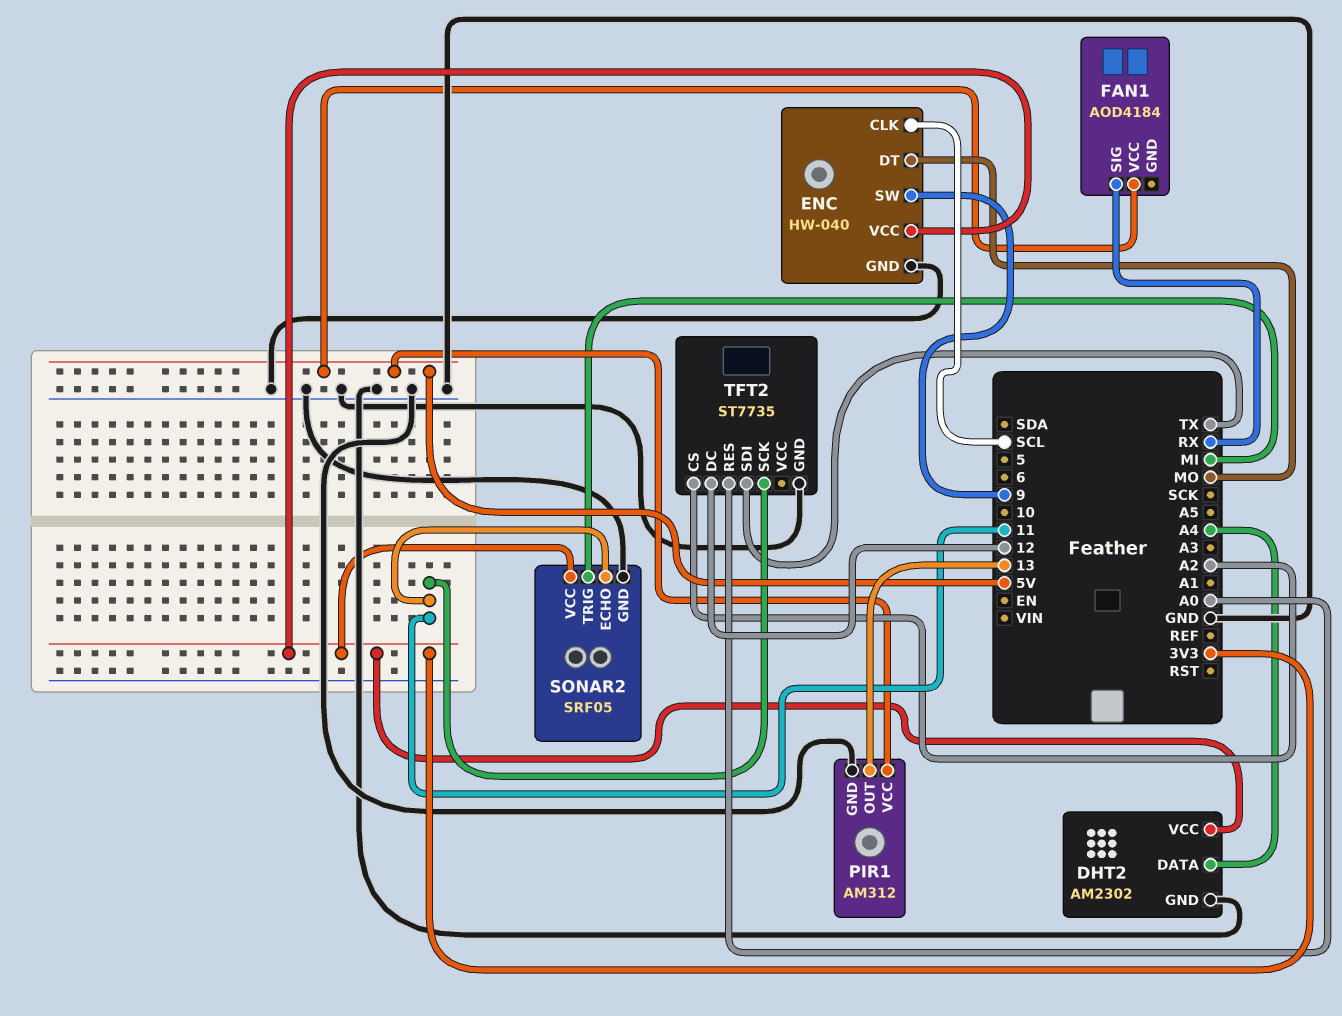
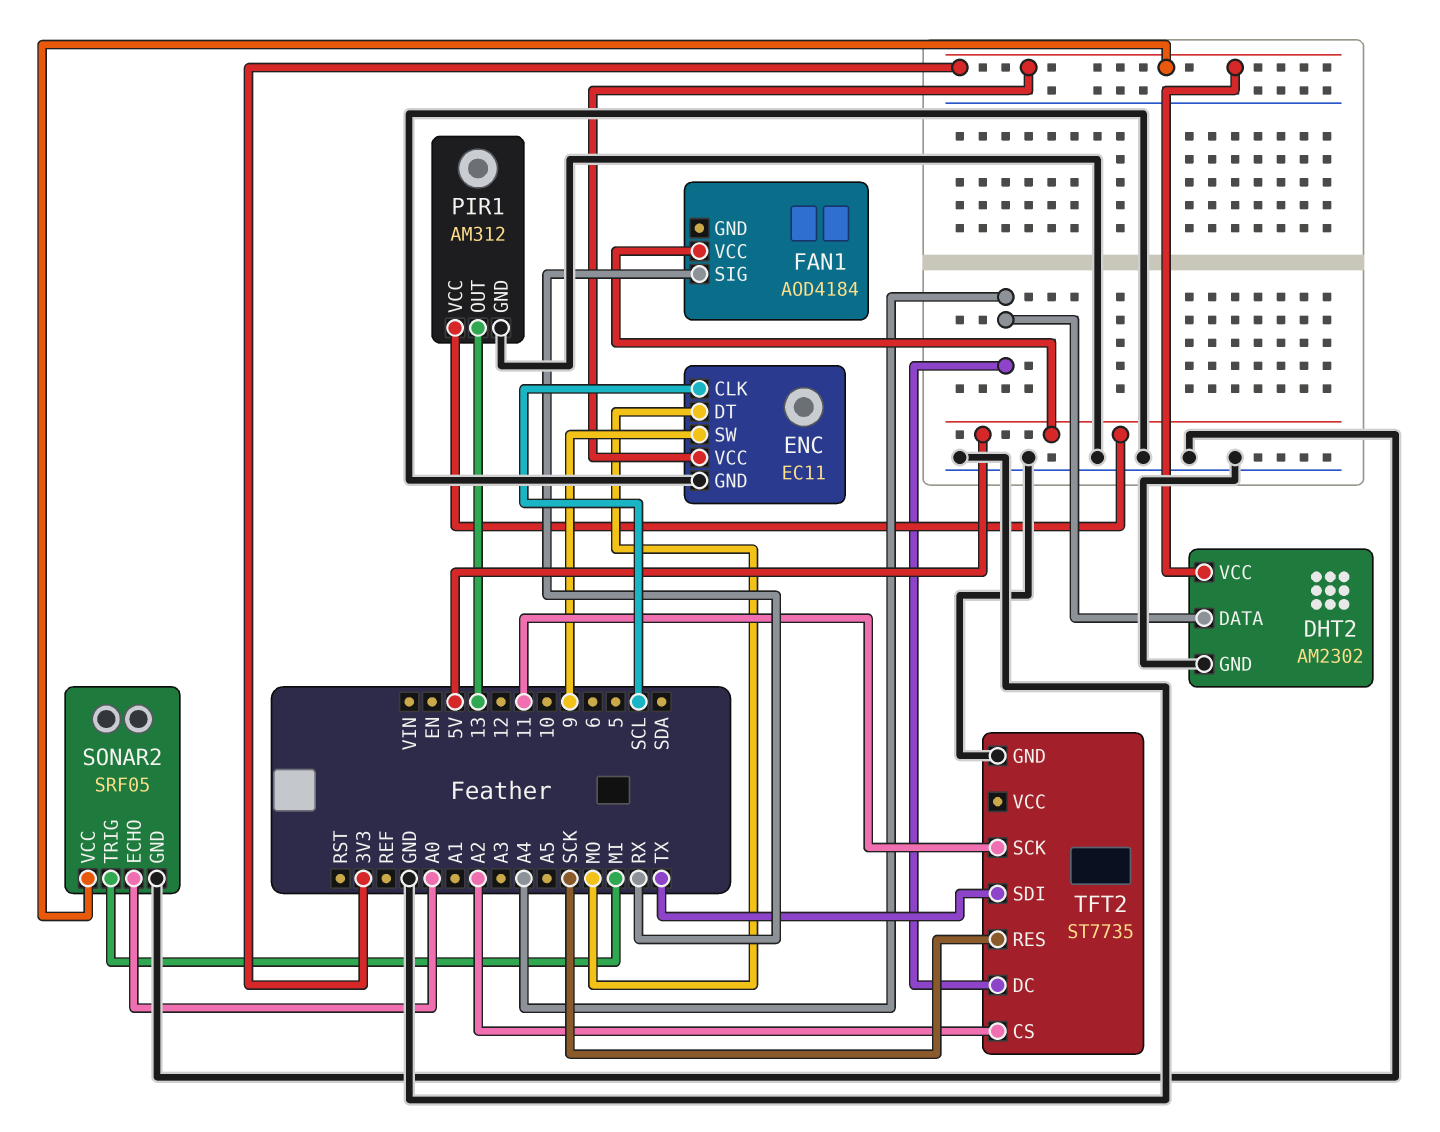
ENC: HW-040 -> EC11
SONAR2 pin ECHO: 11 -> A0
TFT2 pin DC: 12 -> A4
TFT2 pin RES: A0 -> SCK

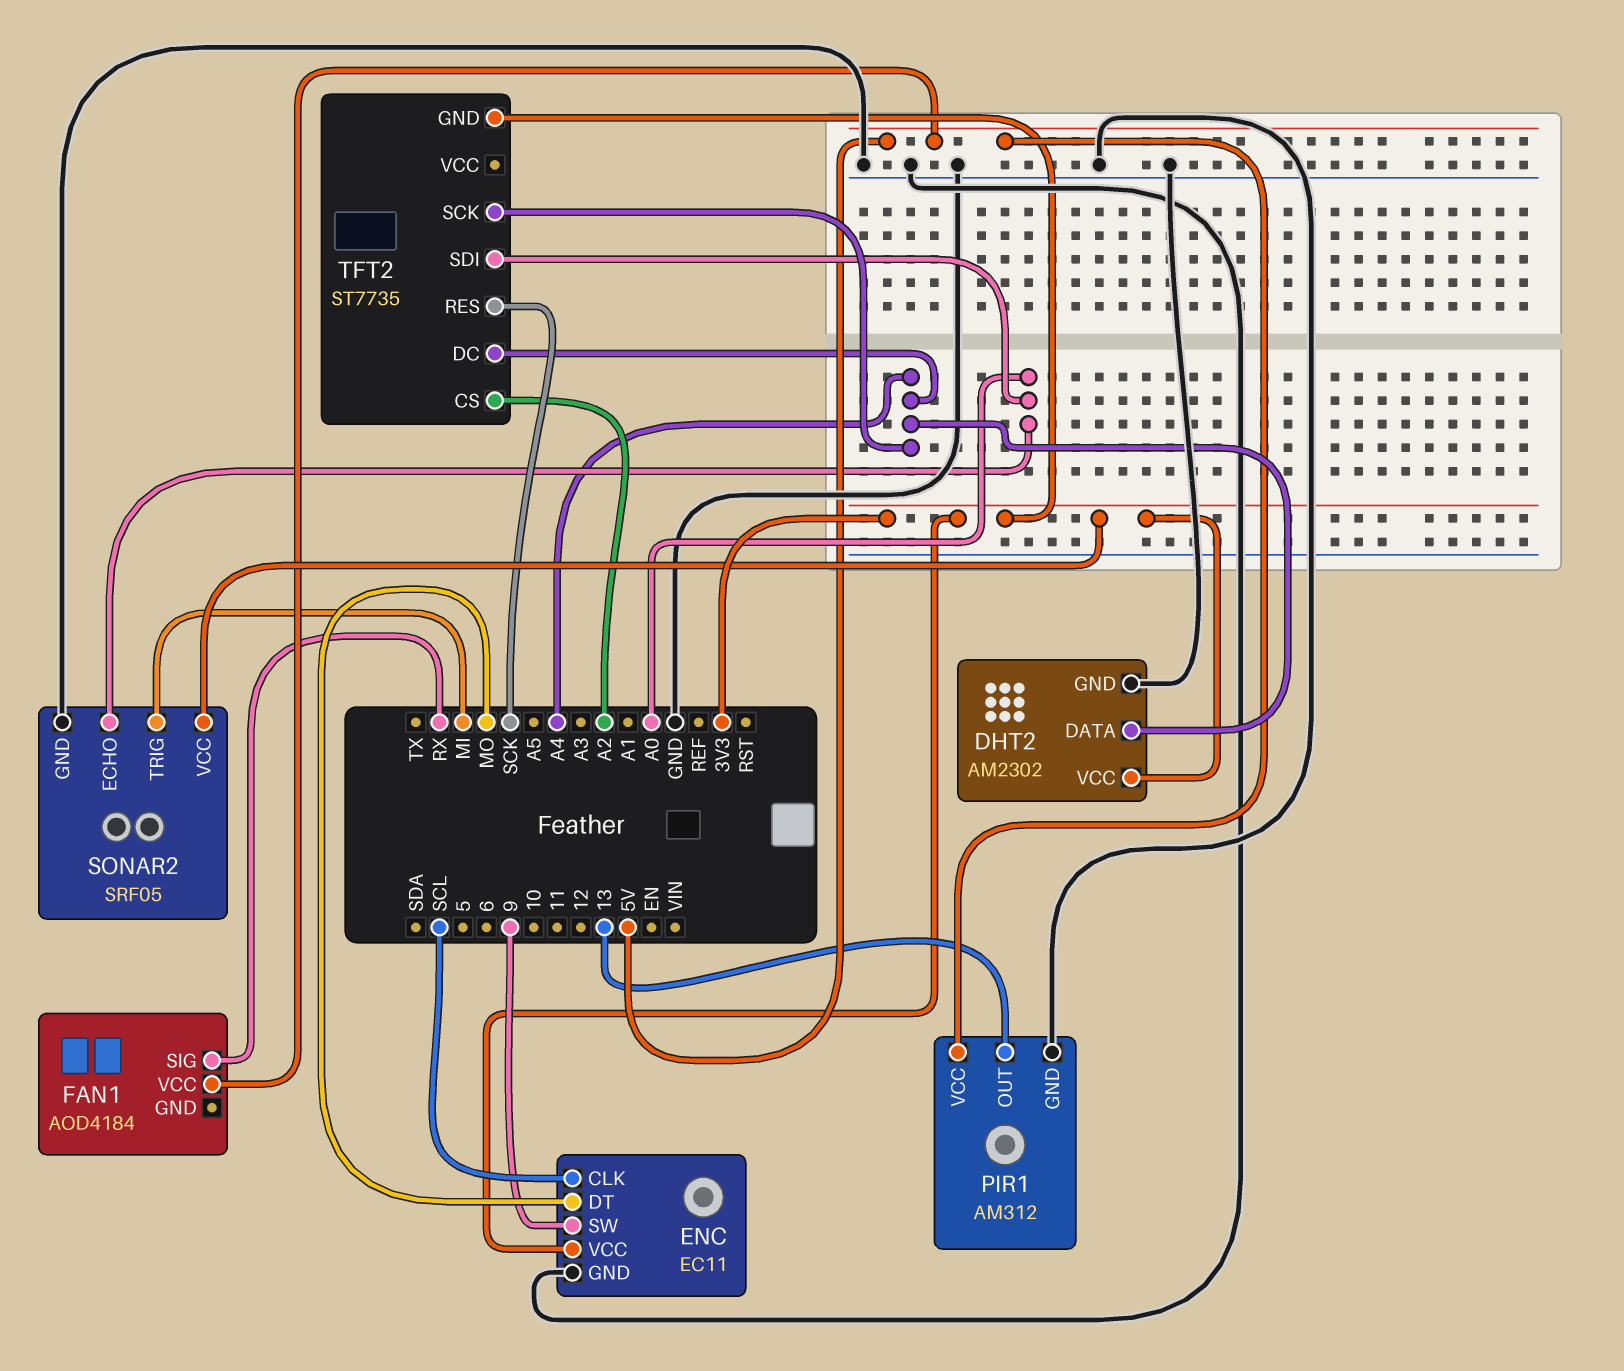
TFT2 pin GND: GND -> 3V3
TFT2 pin SCK: 11 -> A4
TFT2 pin SDI: TX -> A0

